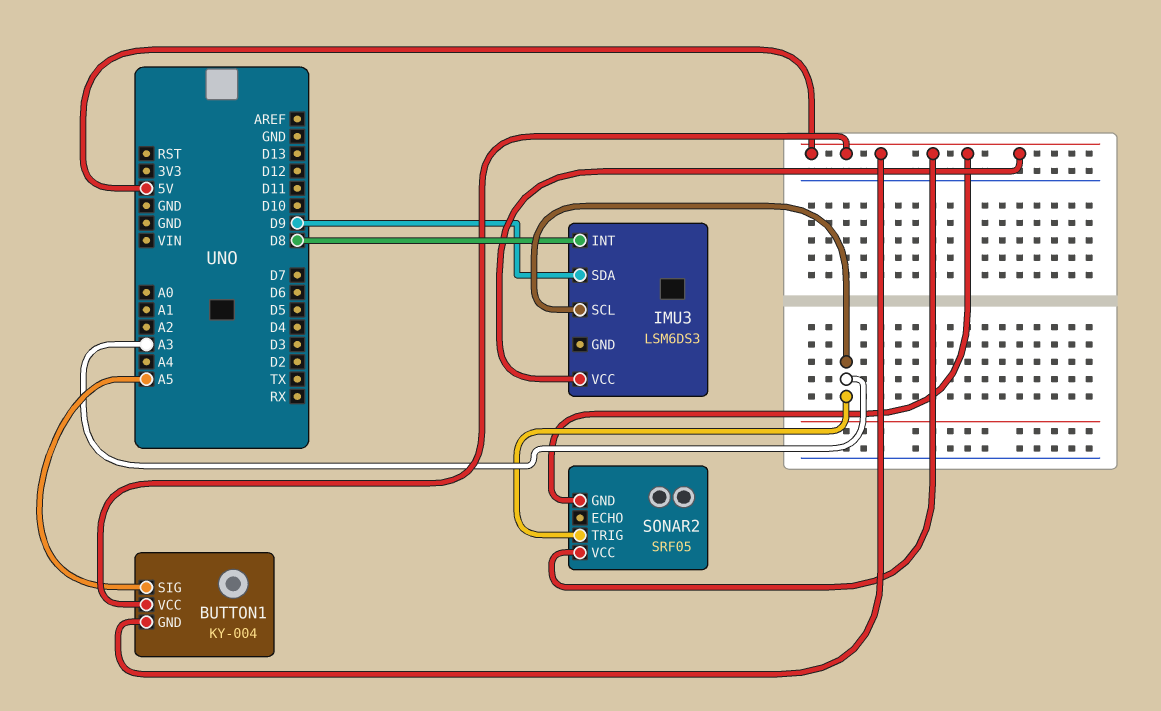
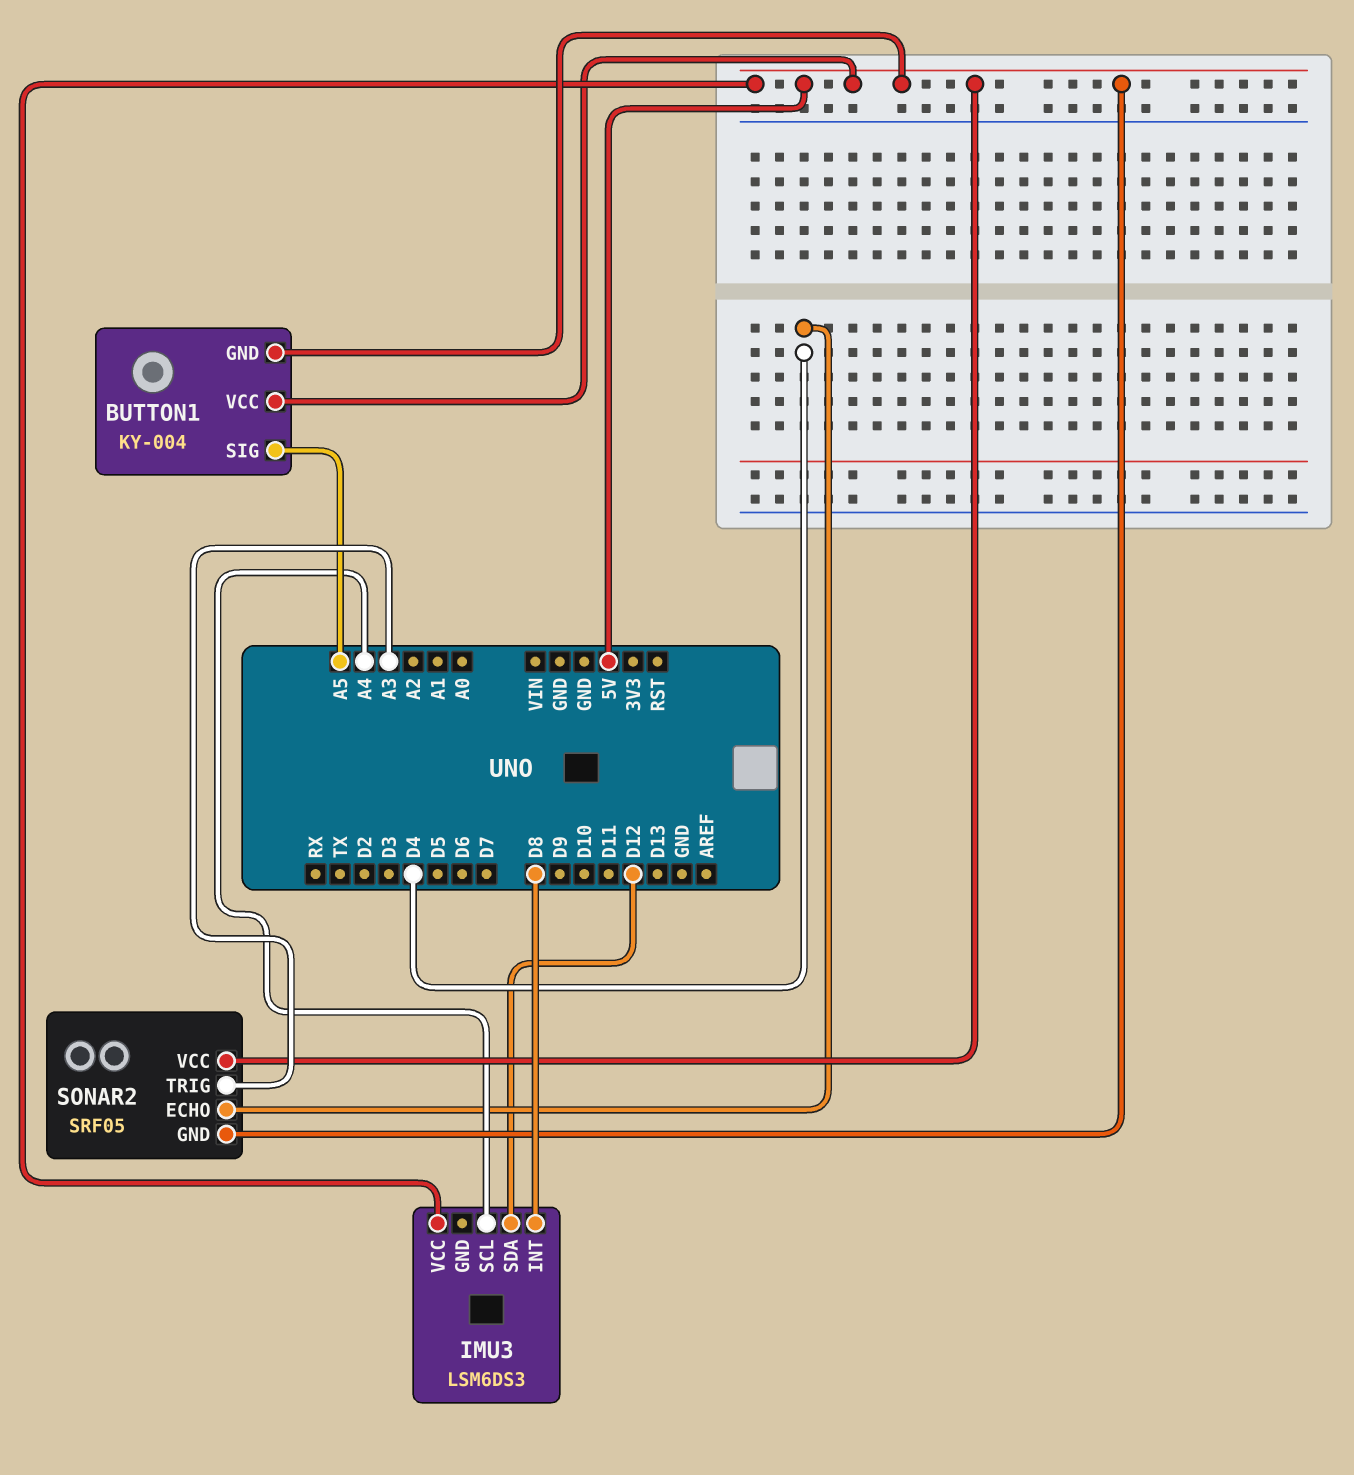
IMU3 pin SCL: A3 -> A4
IMU3 pin SDA: D9 -> D12
SONAR2 pin ECHO: none -> D4

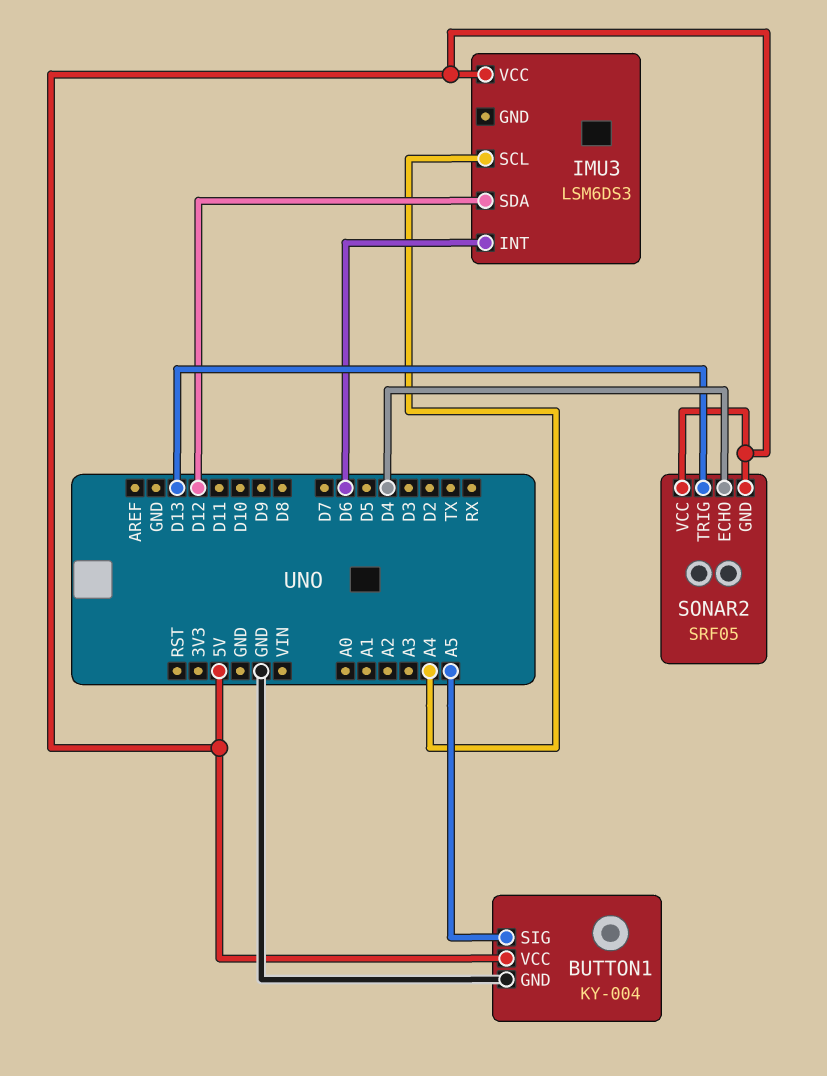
BUTTON1 pin GND: 5V -> GND
IMU3 pin INT: D8 -> D6
SONAR2 pin TRIG: A3 -> D13

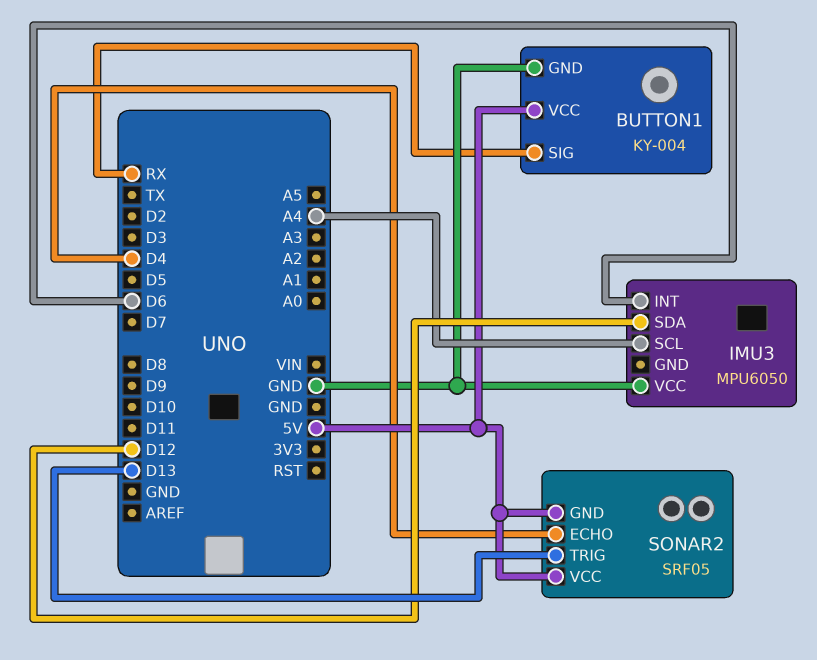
BUTTON1 pin SIG: A5 -> RX
IMU3: LSM6DS3 -> MPU6050
IMU3 pin VCC: 5V -> GND

